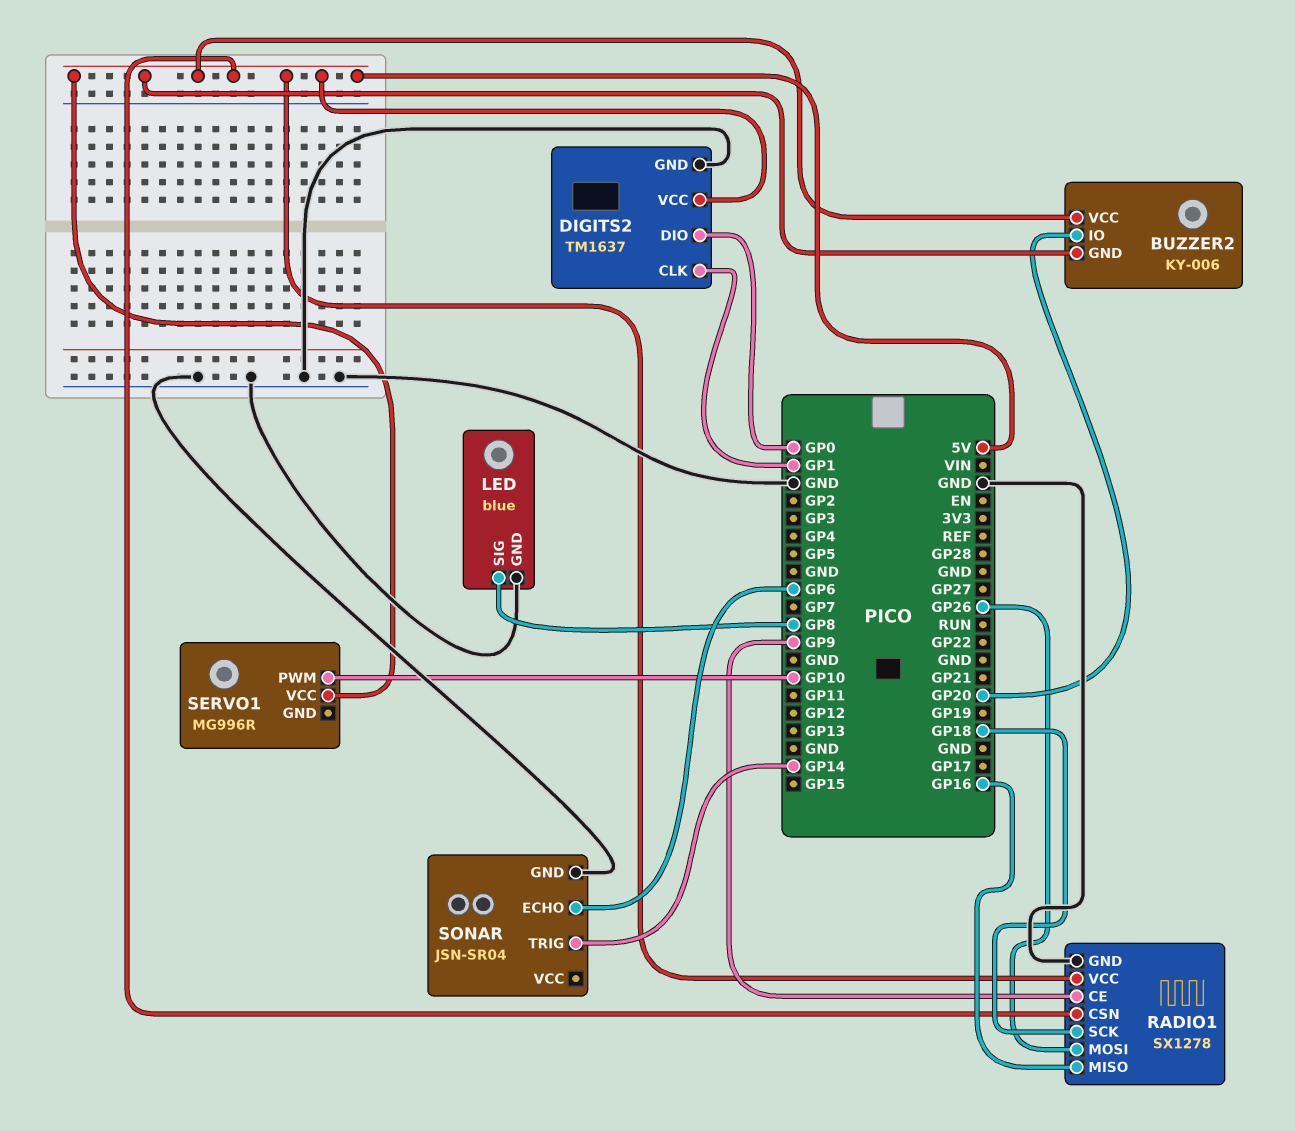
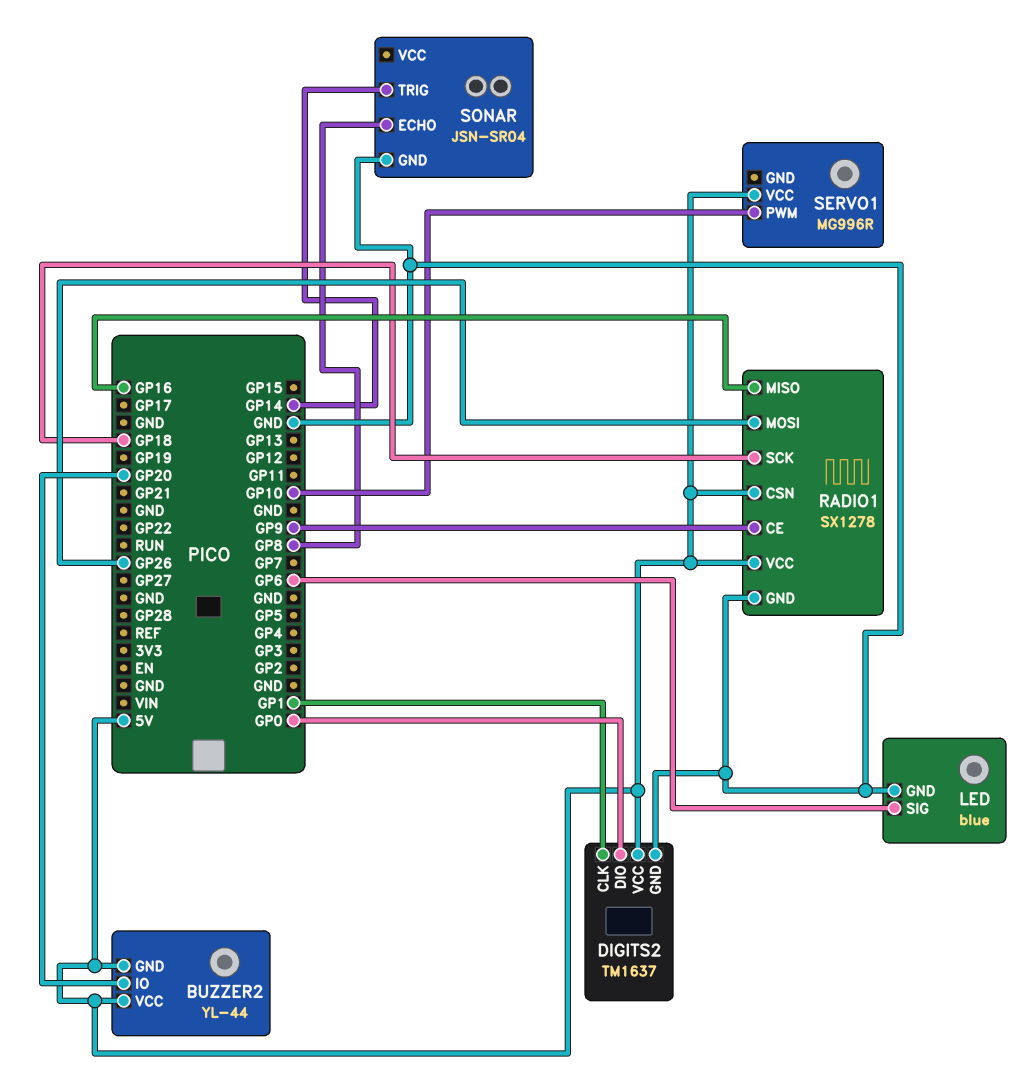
BUZZER2: KY-006 -> YL-44
LED pin SIG: GP8 -> GP6
SONAR pin ECHO: GP6 -> GP8

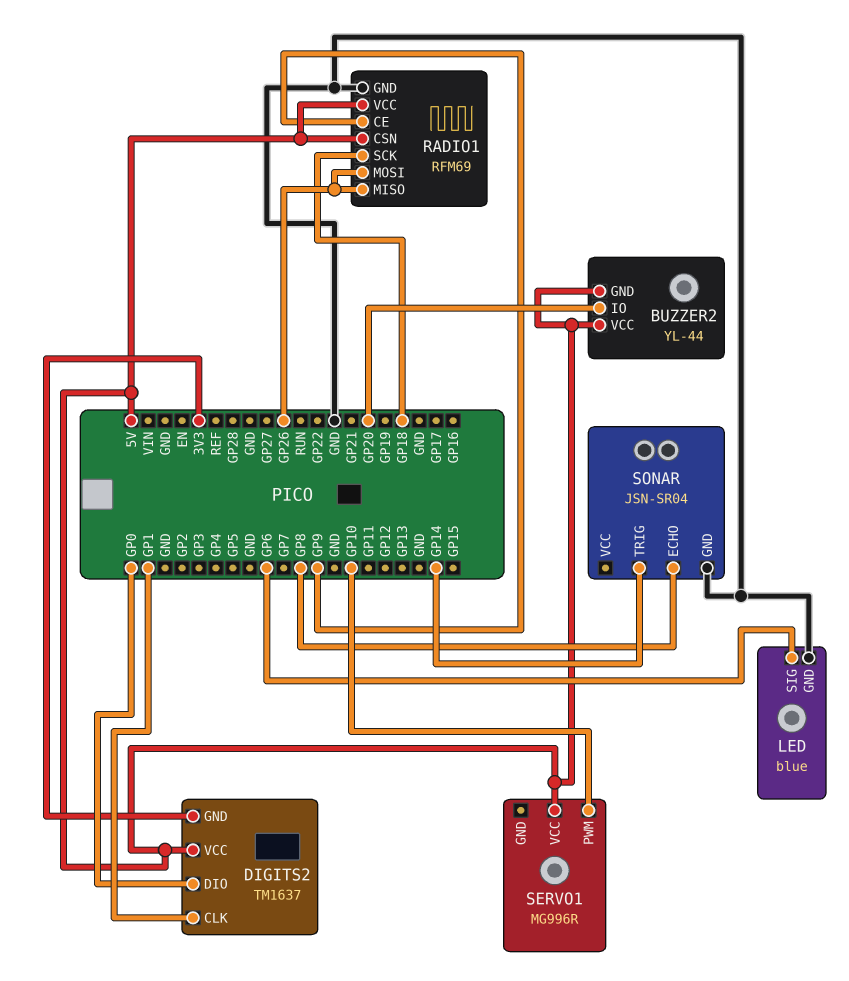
DIGITS2 pin GND: GND -> 3V3
RADIO1: SX1278 -> RFM69
RADIO1 pin MISO: GP16 -> GP26

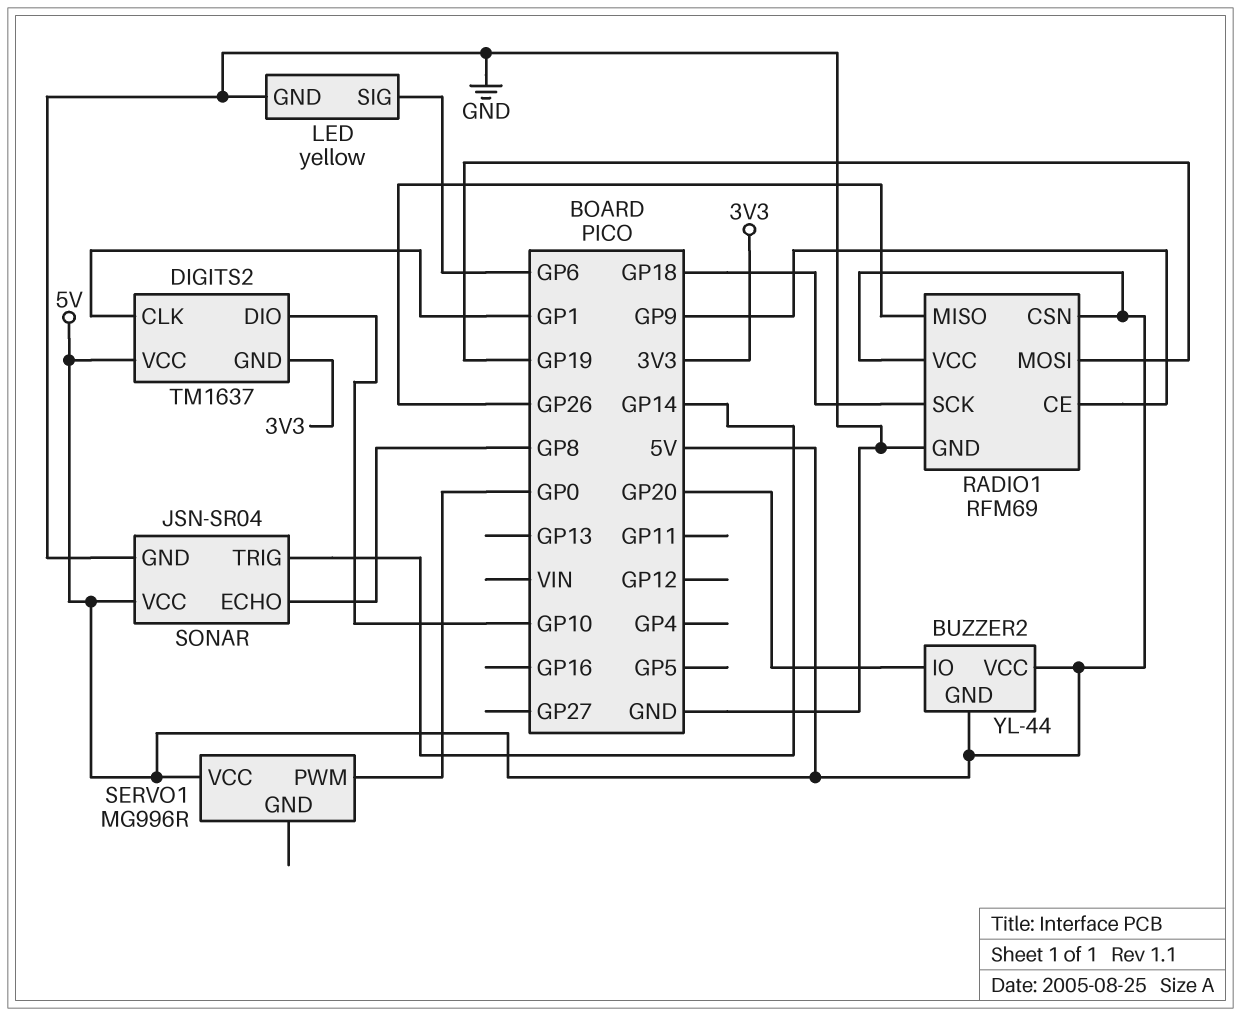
DIGITS2 pin DIO: GP0 -> GP10
LED: blue -> yellow
RADIO1 pin MOSI: GP26 -> GP19
SERVO1 pin PWM: GP10 -> GP0
SONAR pin VCC: none -> 5V

